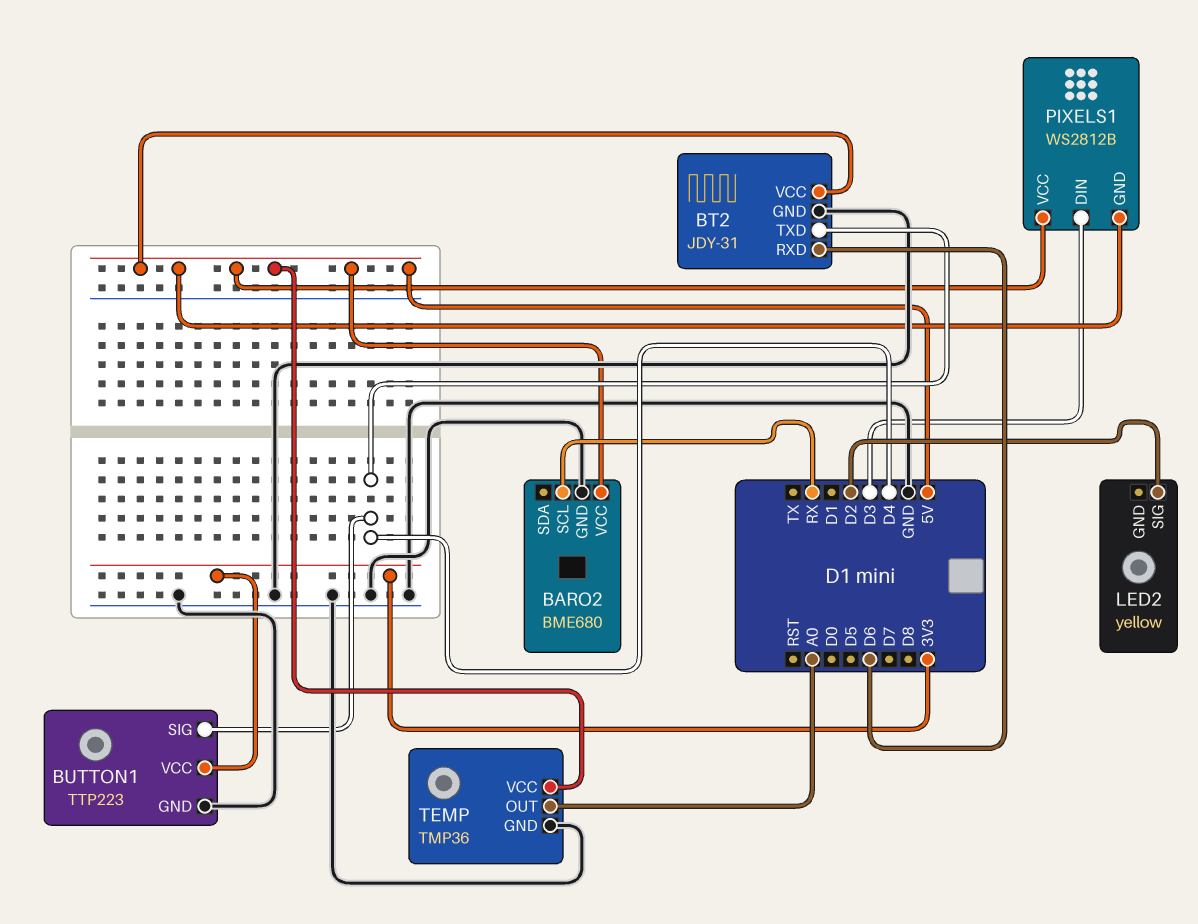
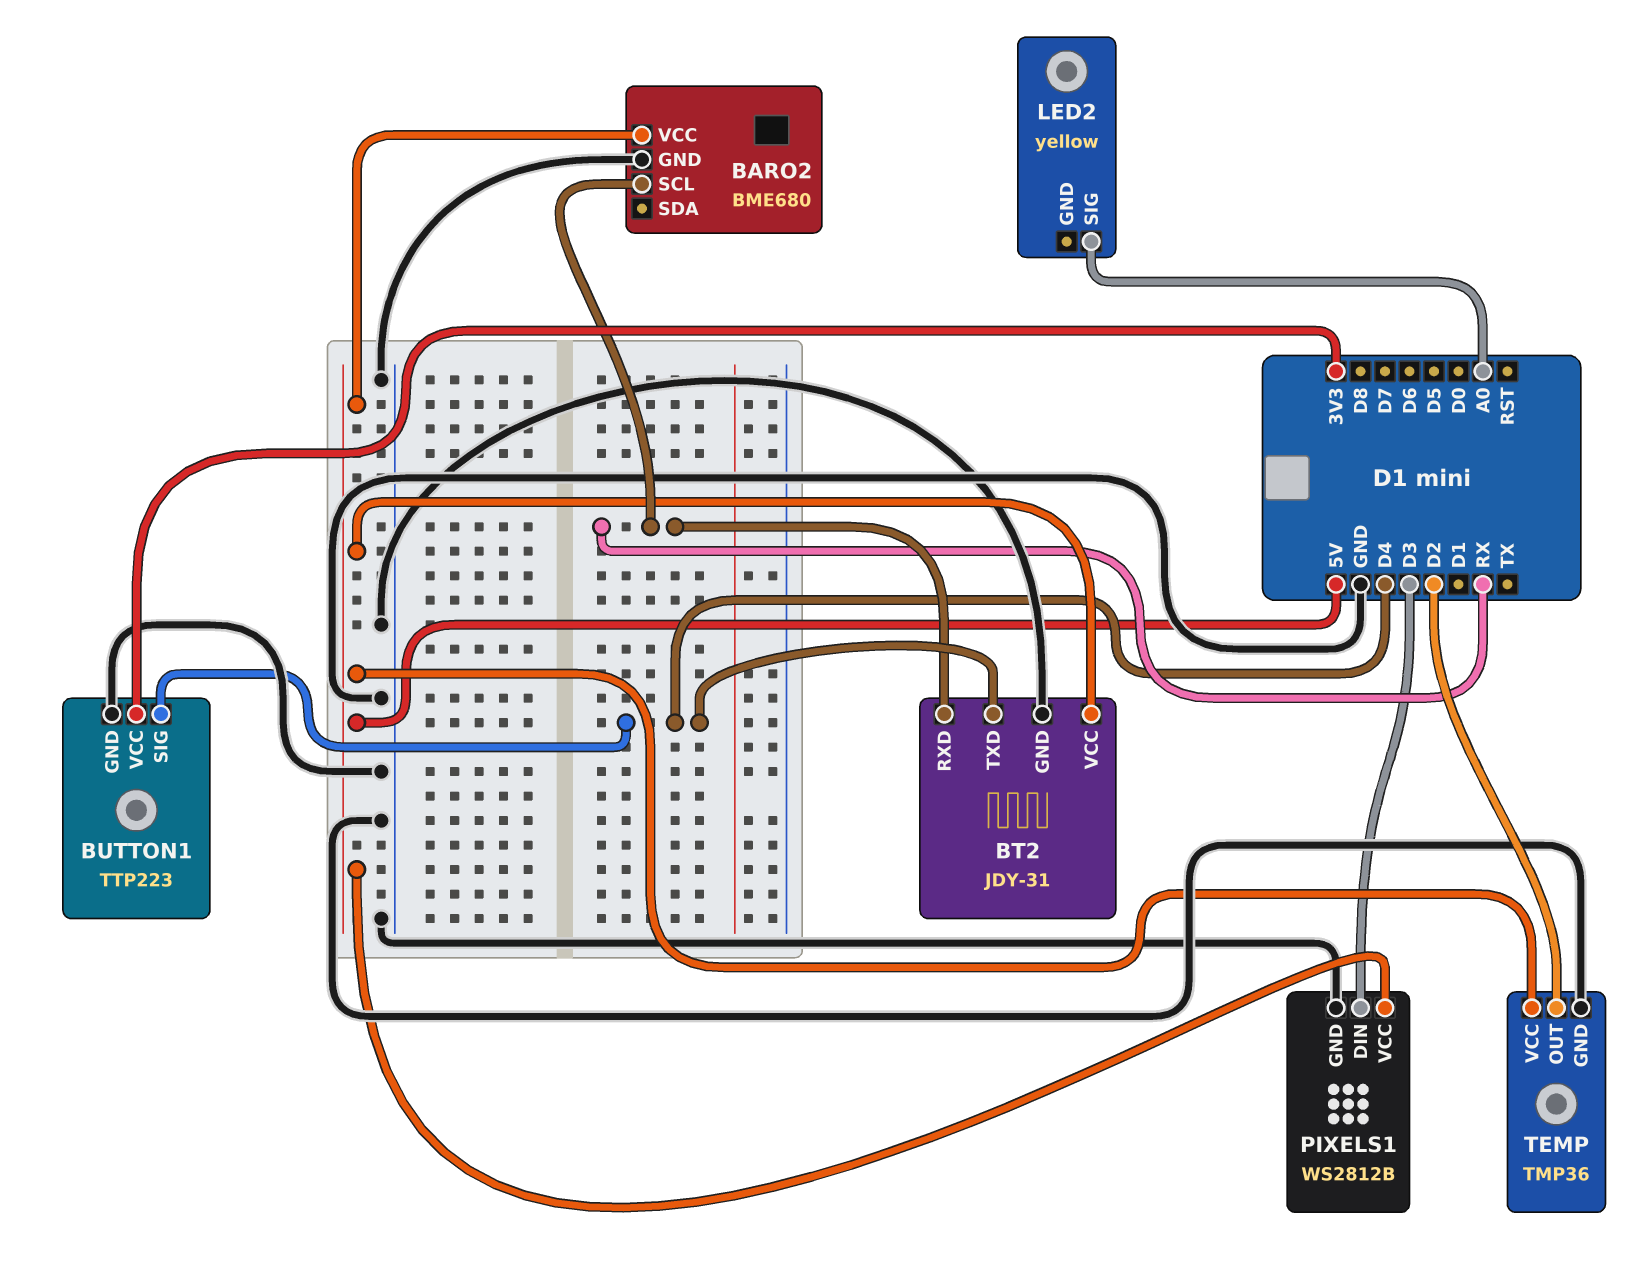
BT2 pin RXD: D6 -> RX
LED2 pin SIG: D2 -> A0
PIXELS1 pin GND: 5V -> GND
TEMP pin OUT: A0 -> D2

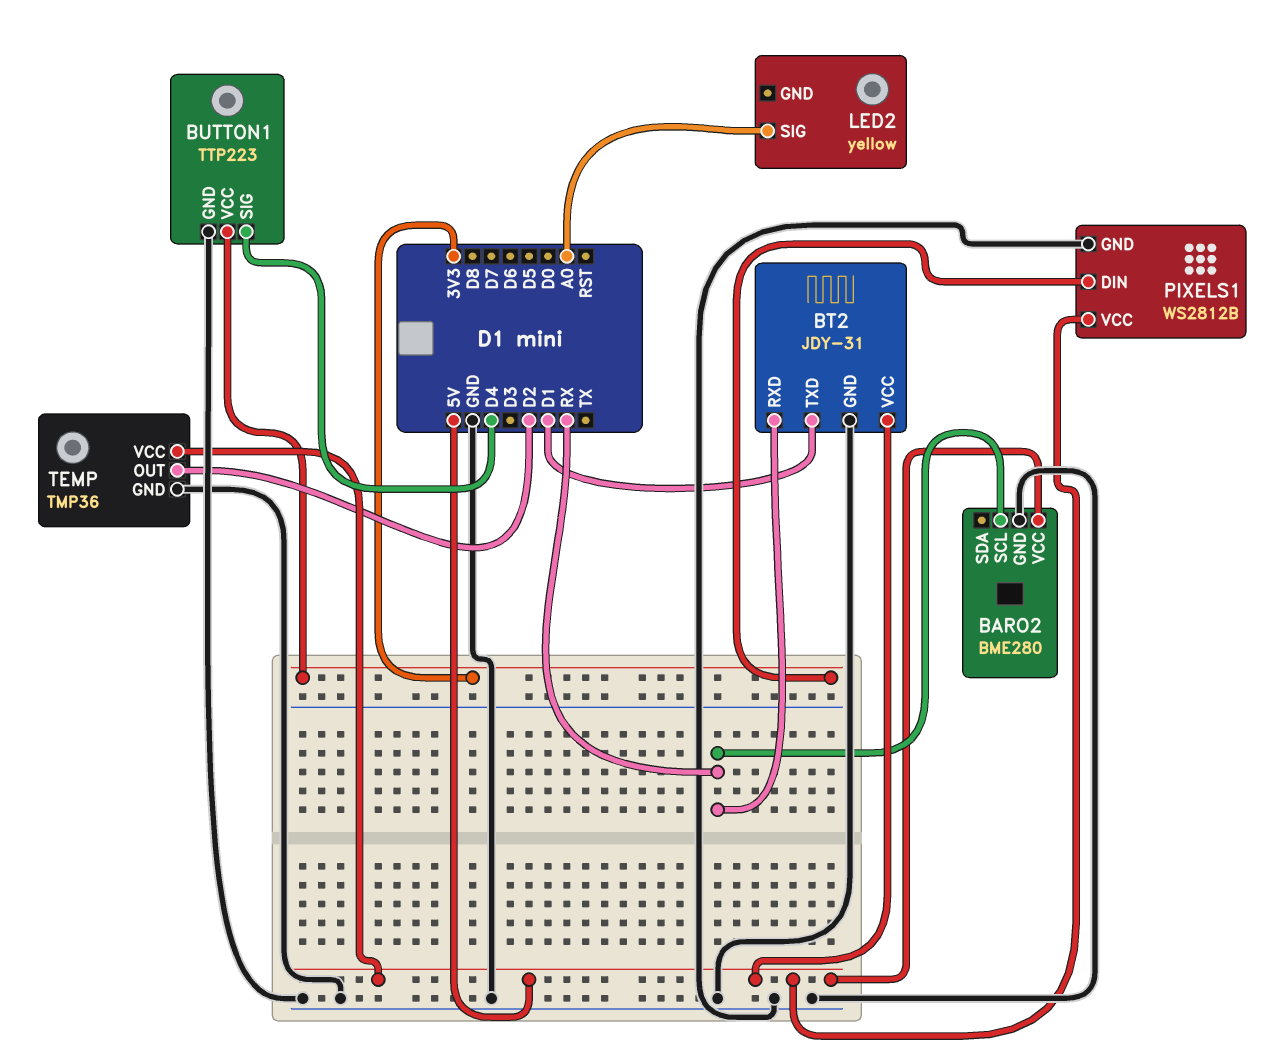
BARO2: BME680 -> BME280
BT2 pin TXD: D4 -> D1
PIXELS1 pin DIN: D3 -> 3V3

